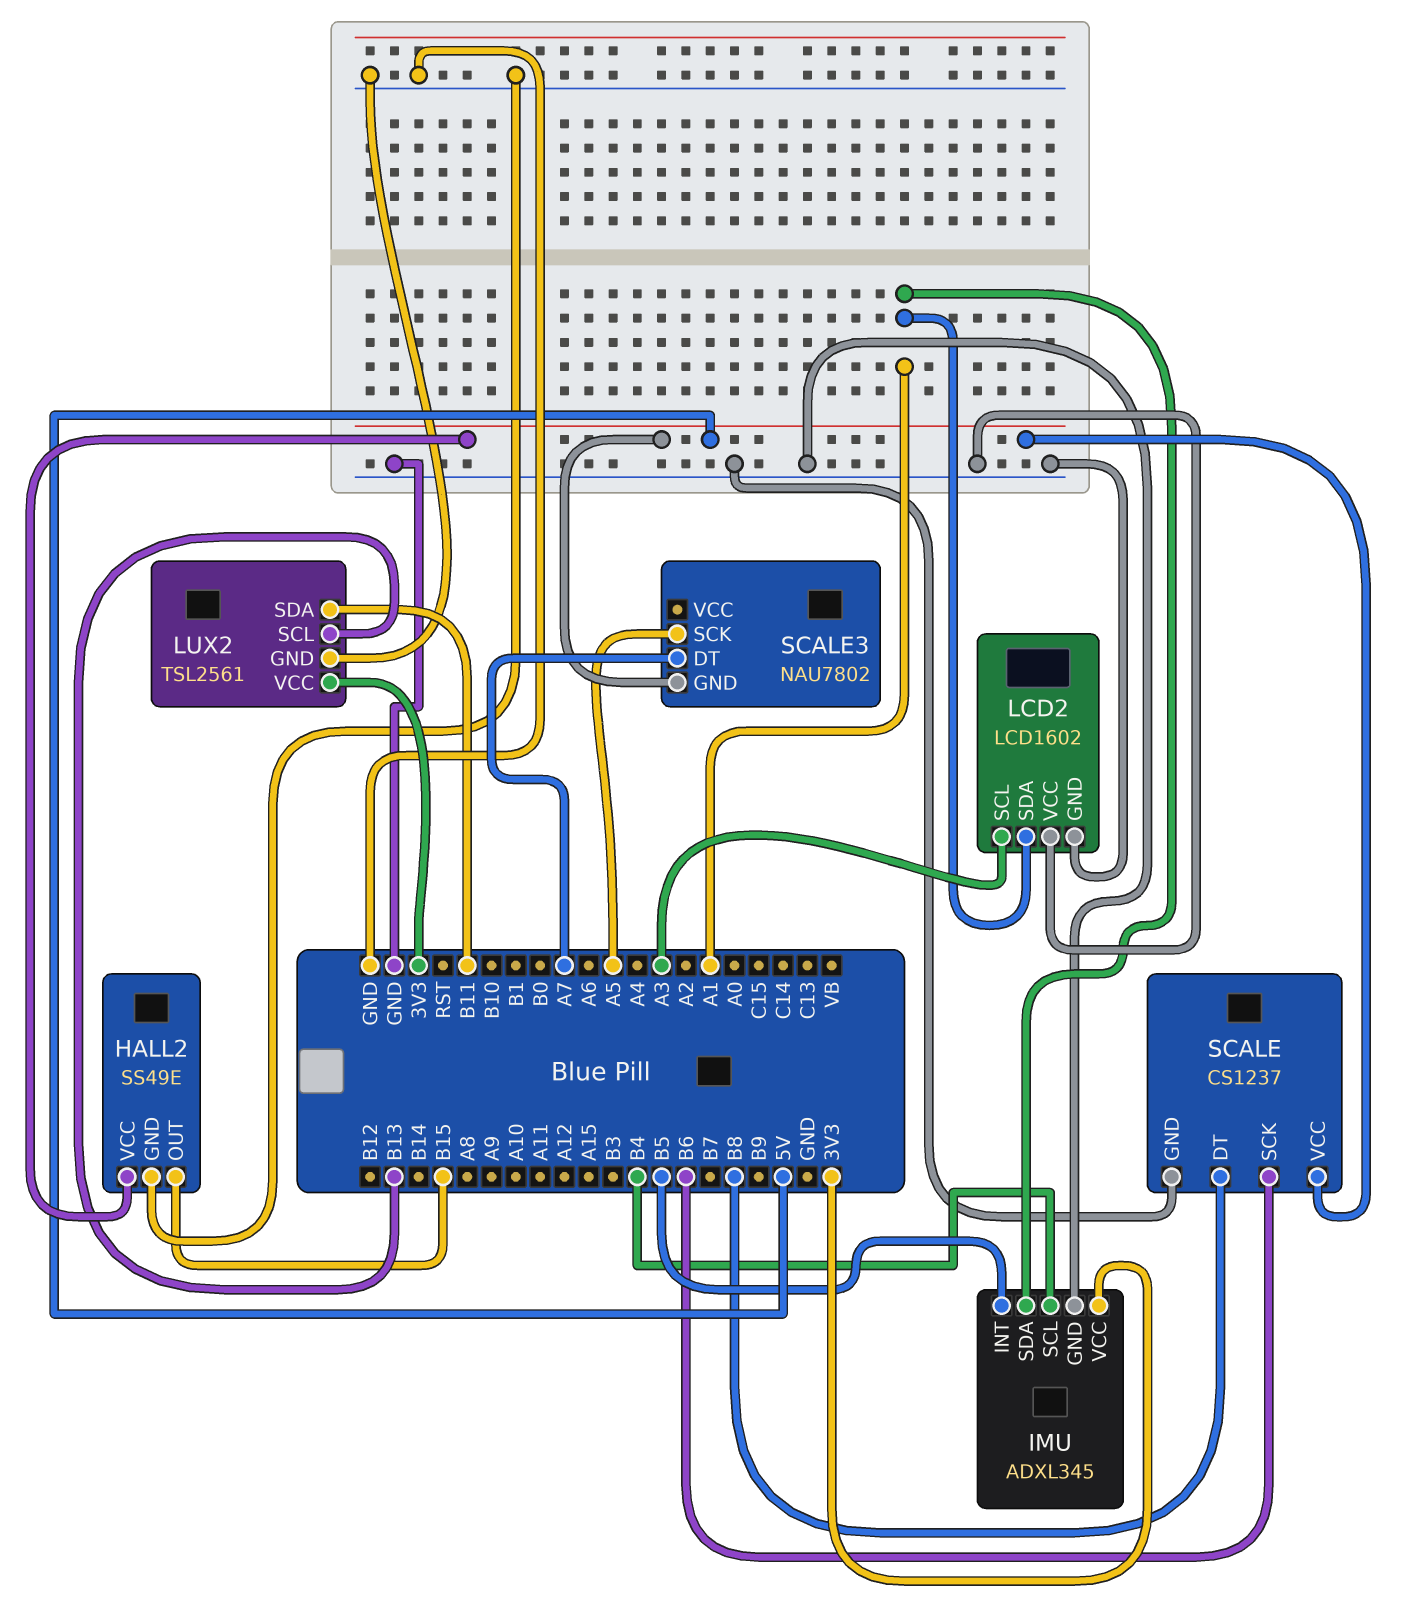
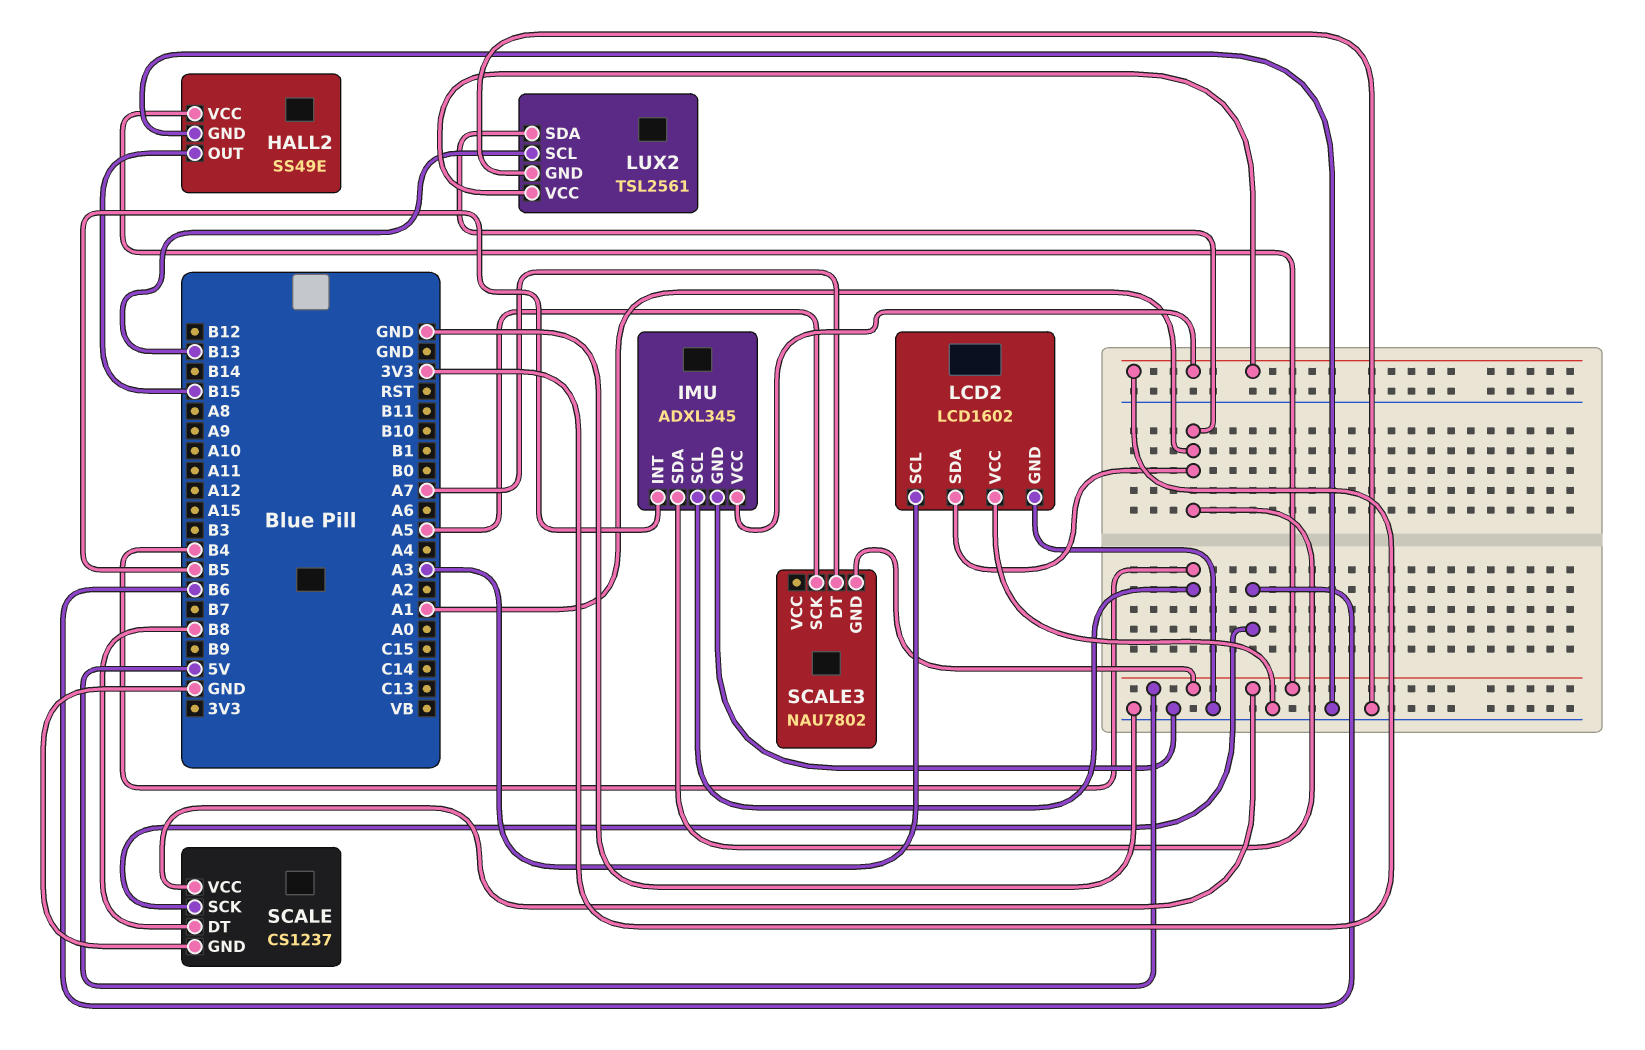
LUX2 pin SDA: B11 -> A1

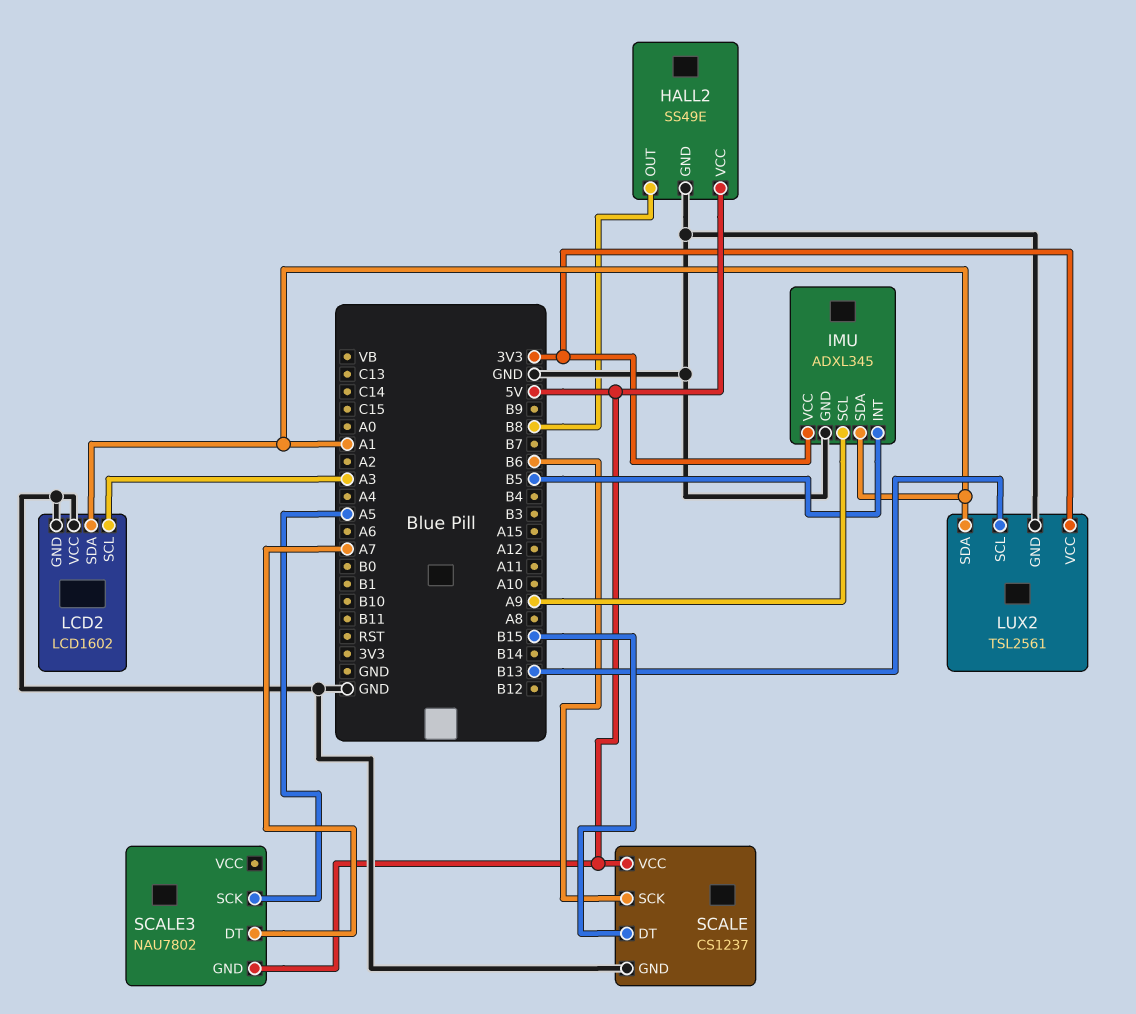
HALL2 pin OUT: B15 -> B8
IMU pin SCL: B4 -> A9
SCALE pin DT: B8 -> B15

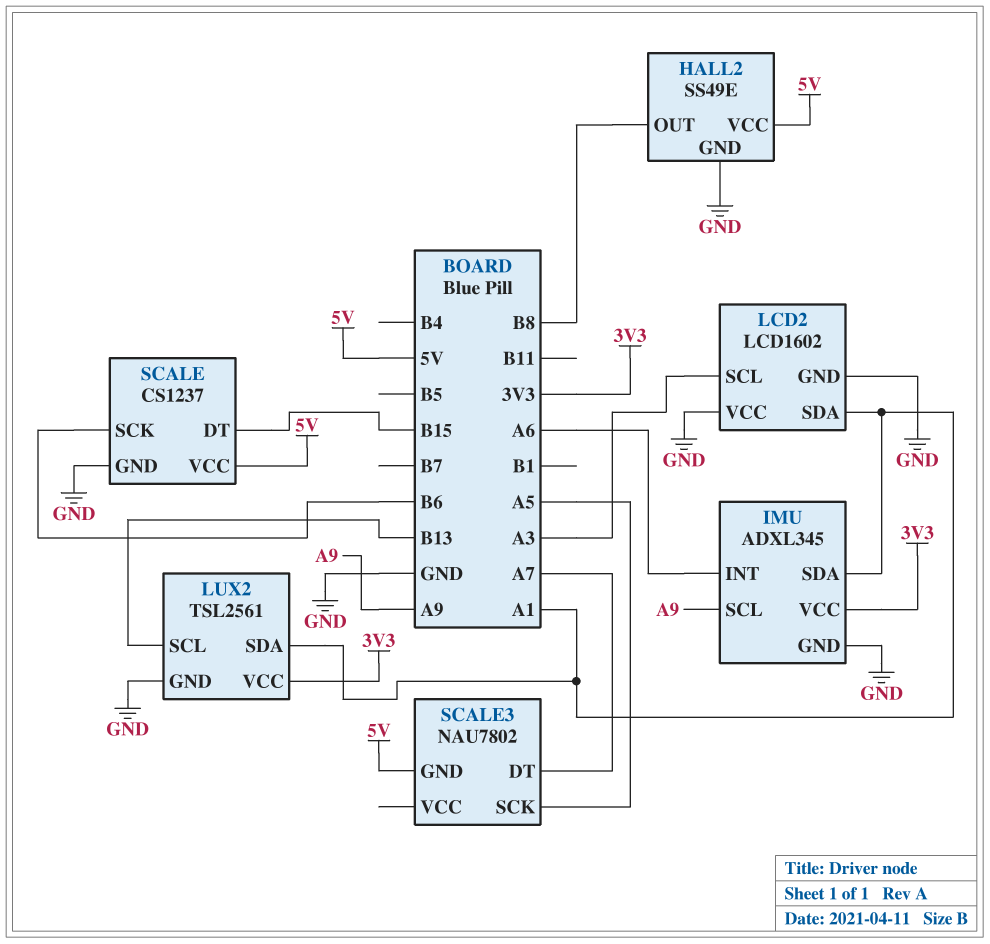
IMU pin INT: B5 -> A6

